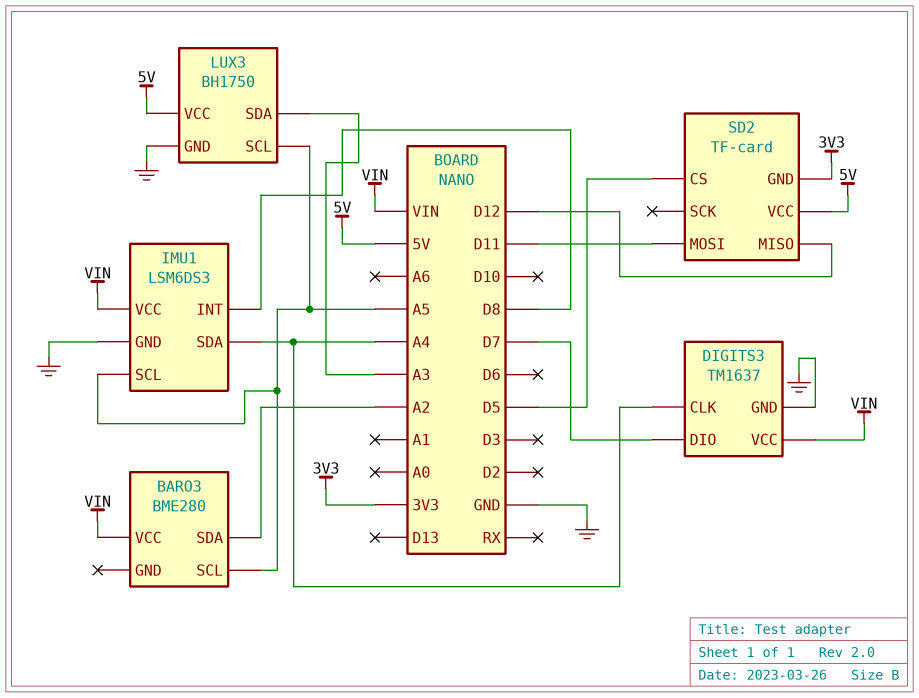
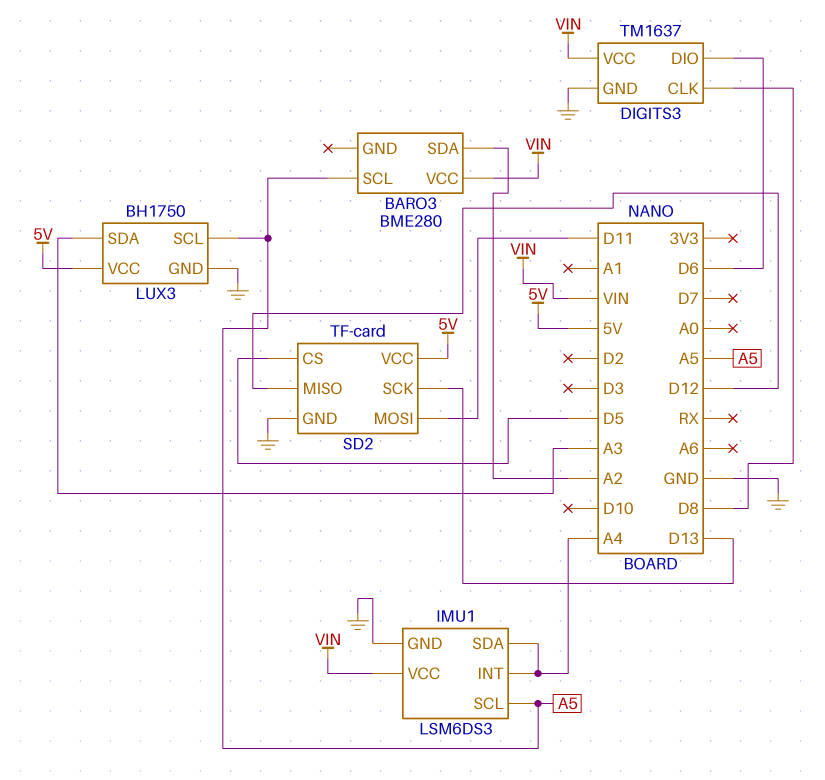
DIGITS3 pin CLK: A4 -> D8
DIGITS3 pin DIO: D7 -> D6
IMU1 pin INT: D8 -> A4
SD2 pin GND: 3V3 -> GND
SD2 pin SCK: none -> D13

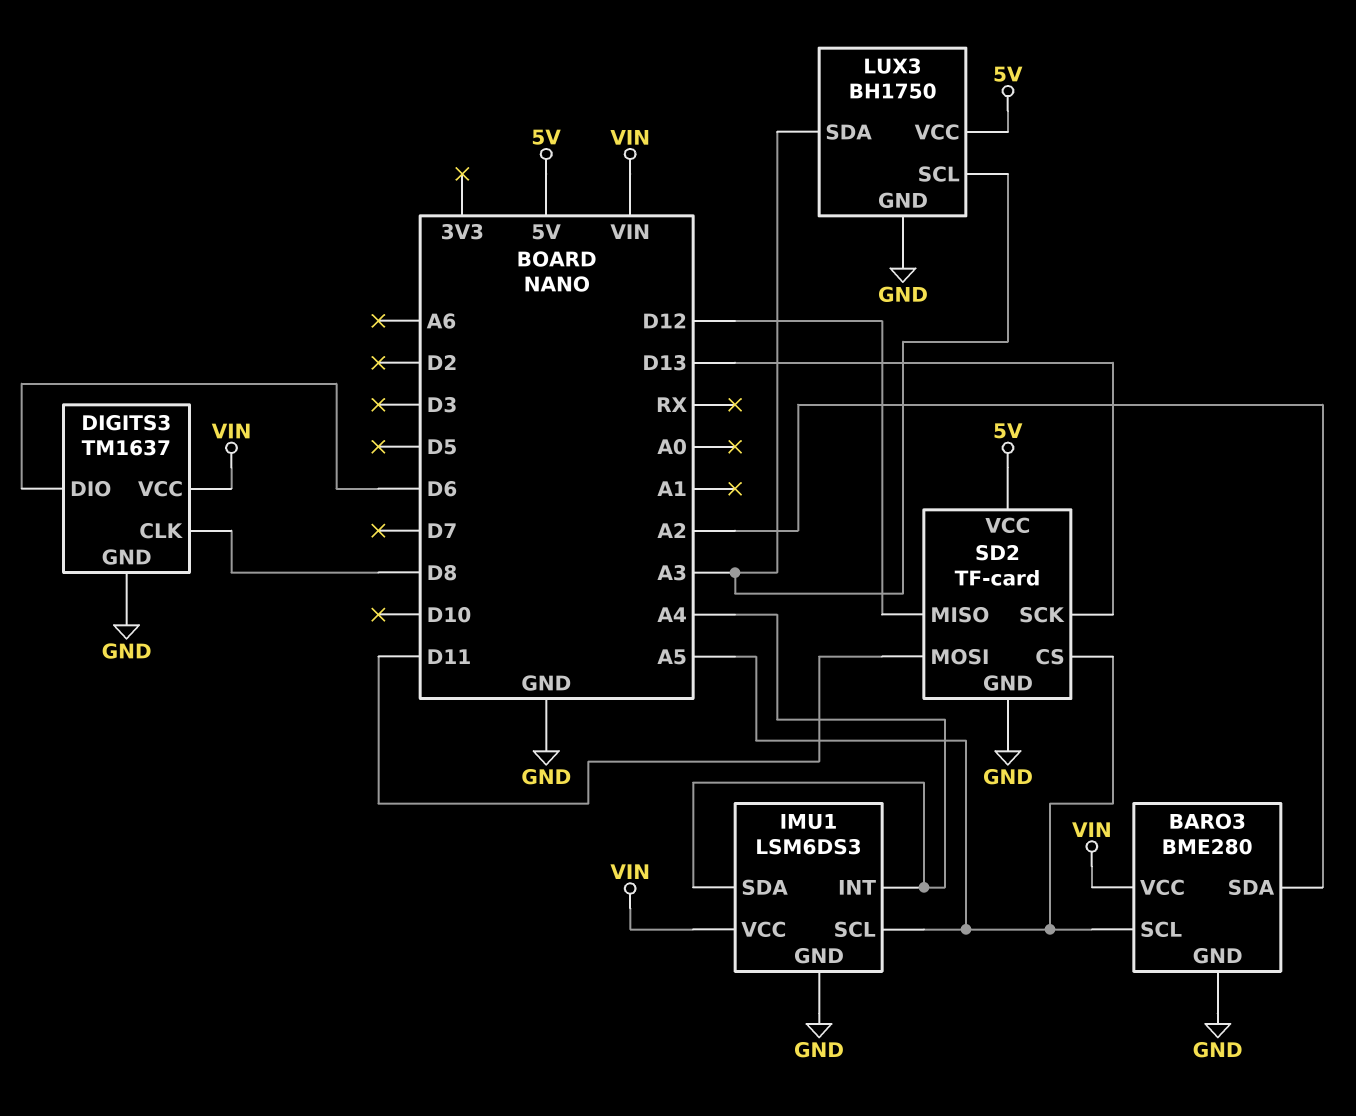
BARO3 pin GND: none -> GND
LUX3 pin SCL: A5 -> A3
SD2 pin CS: D5 -> A5

